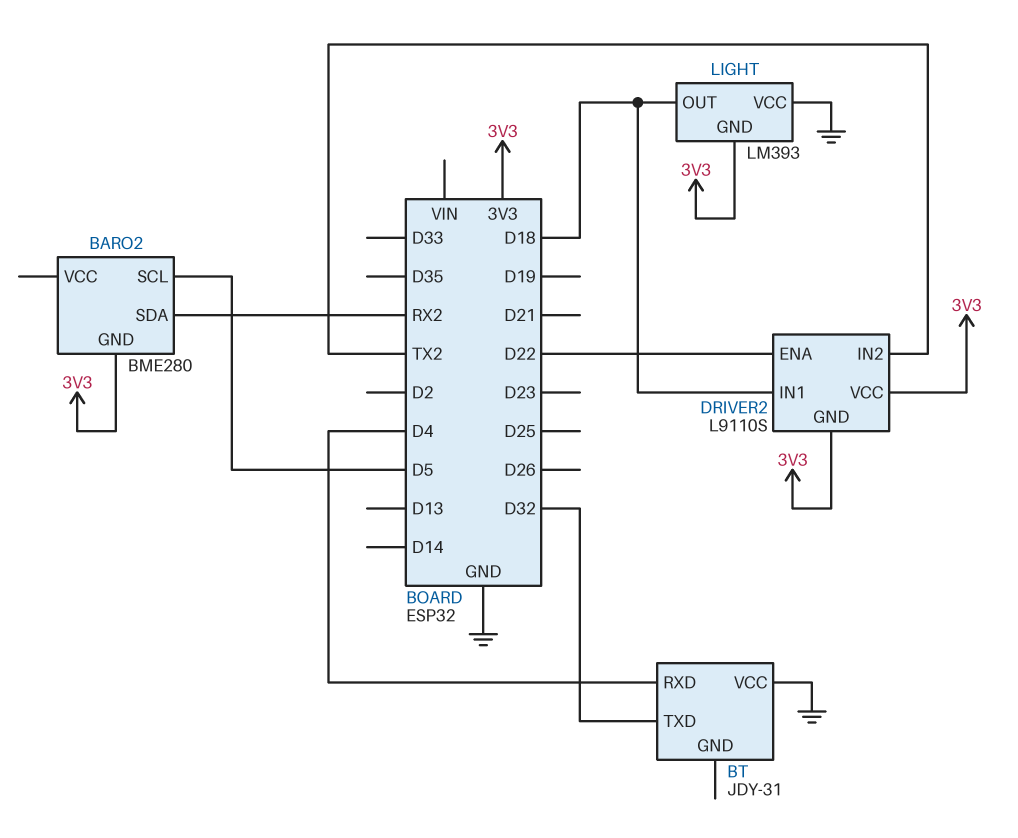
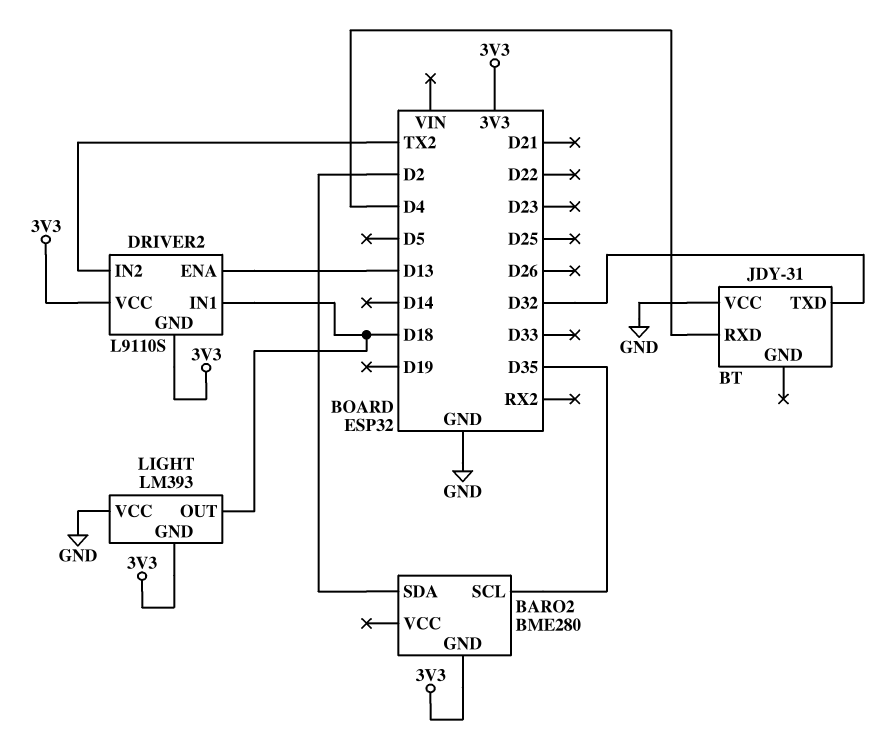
BARO2 pin SCL: D5 -> D35
BARO2 pin SDA: RX2 -> D2
DRIVER2 pin ENA: D22 -> D13

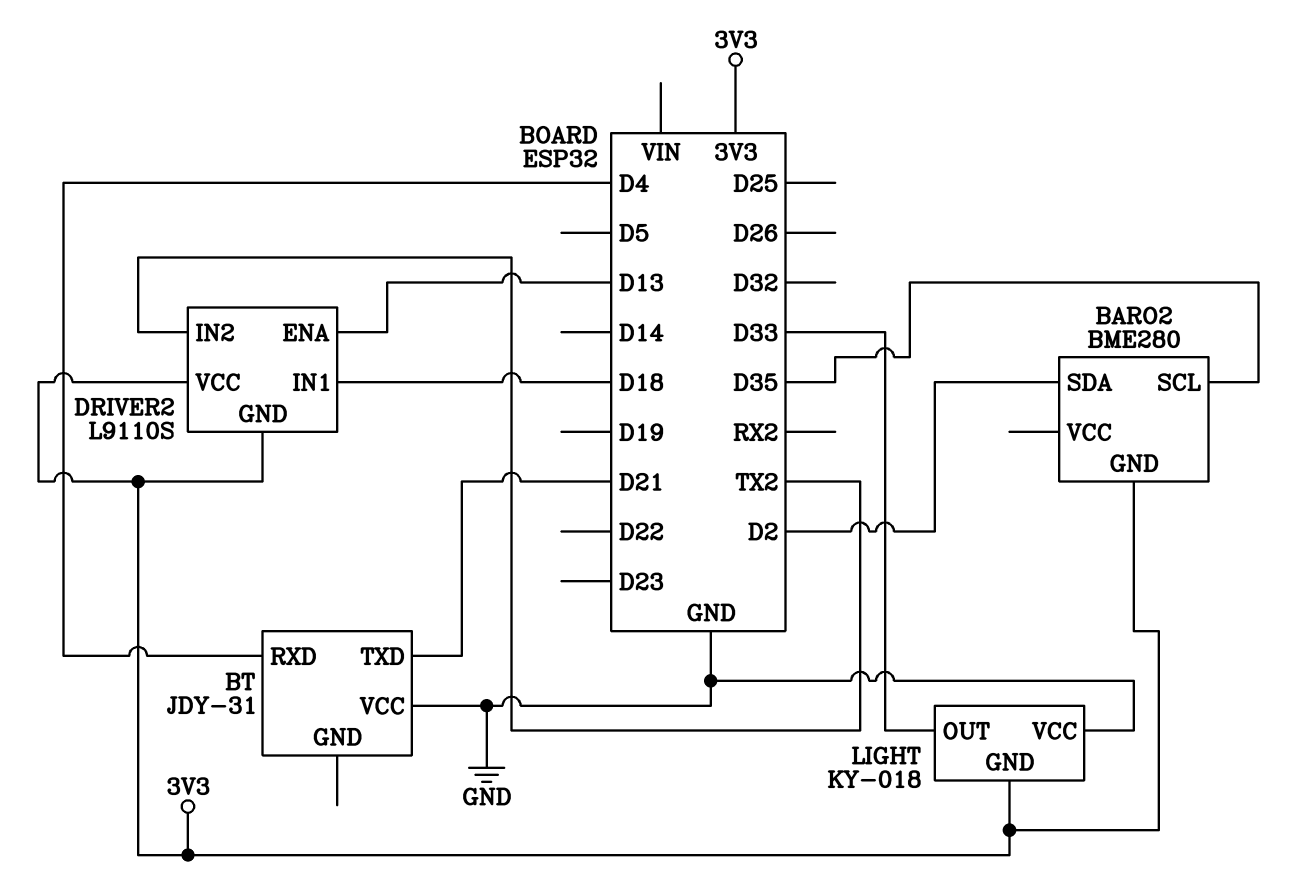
BT pin TXD: D32 -> D21
LIGHT: LM393 -> KY-018
LIGHT pin OUT: D18 -> D33

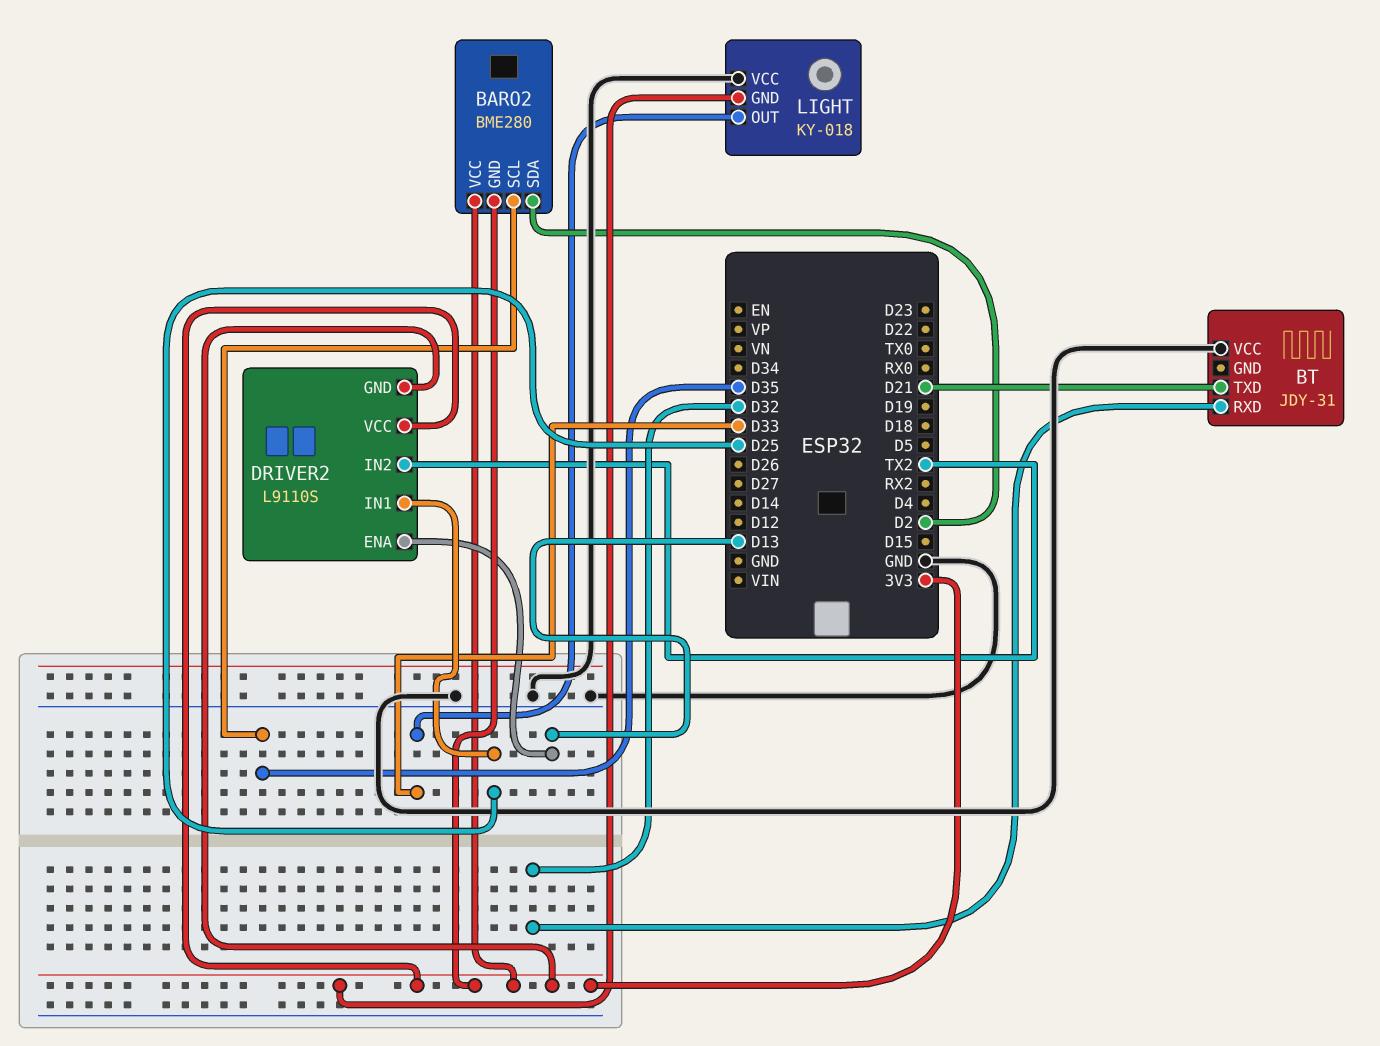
BARO2 pin VCC: none -> 3V3
BT pin RXD: D4 -> D32
DRIVER2 pin IN1: D18 -> D25

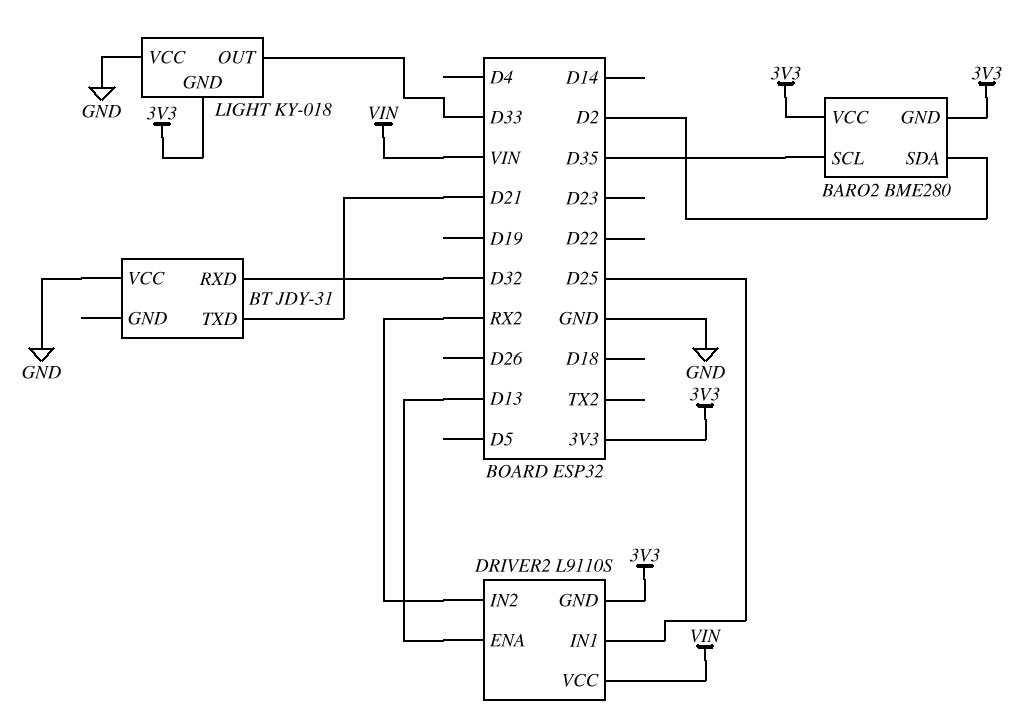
DRIVER2 pin IN2: TX2 -> RX2
DRIVER2 pin VCC: 3V3 -> VIN

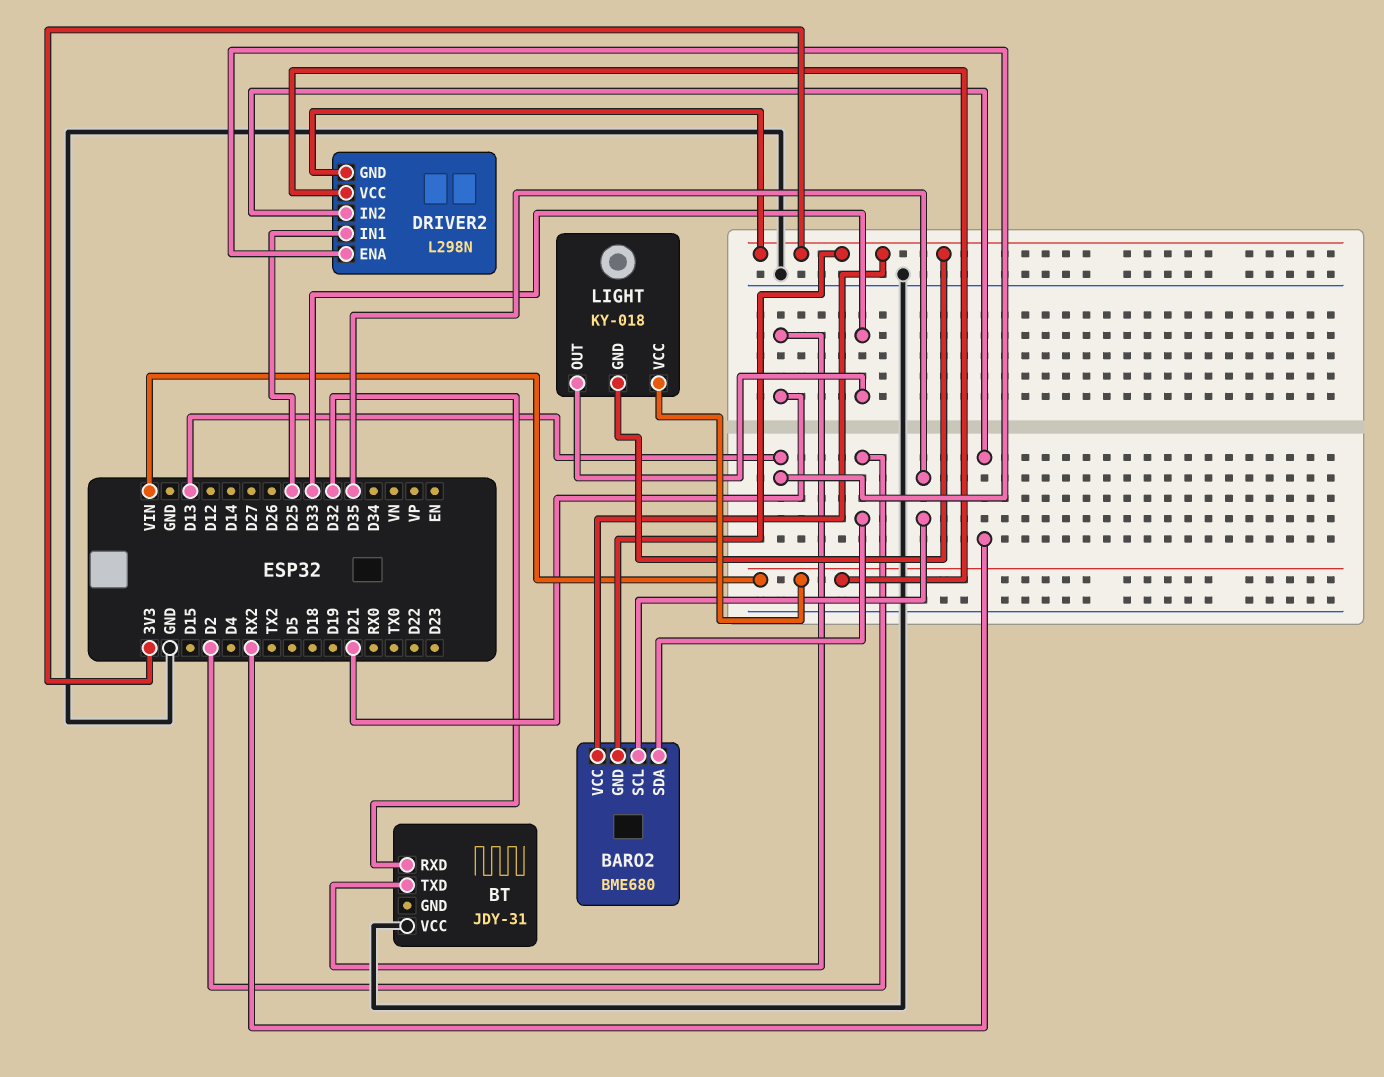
BARO2: BME280 -> BME680
DRIVER2: L9110S -> L298N
LIGHT pin VCC: GND -> VIN

